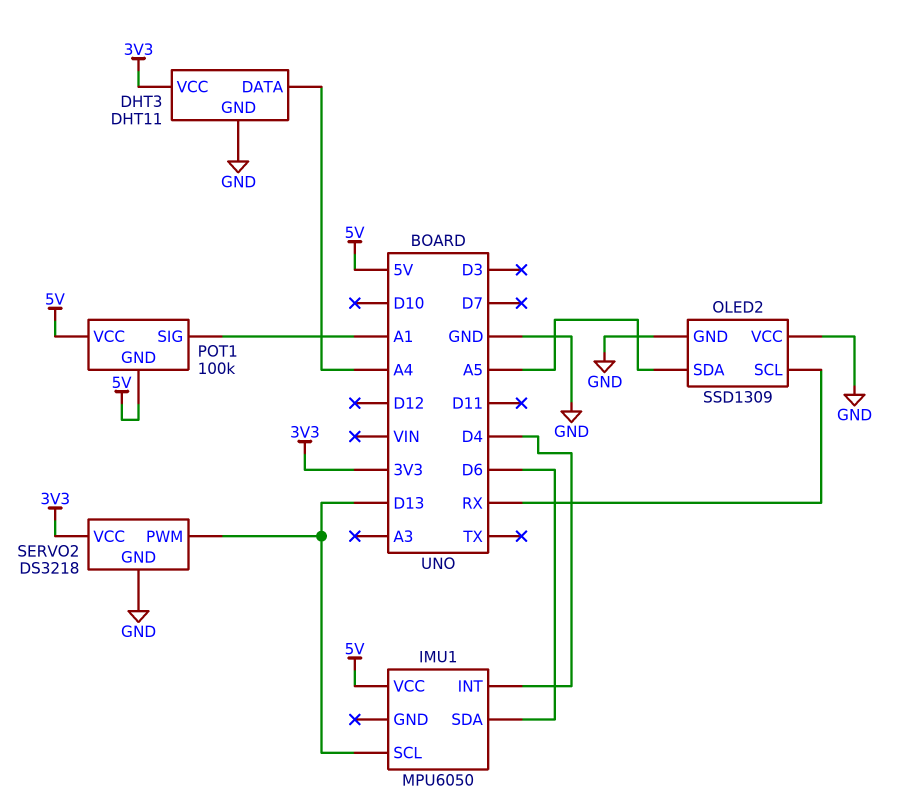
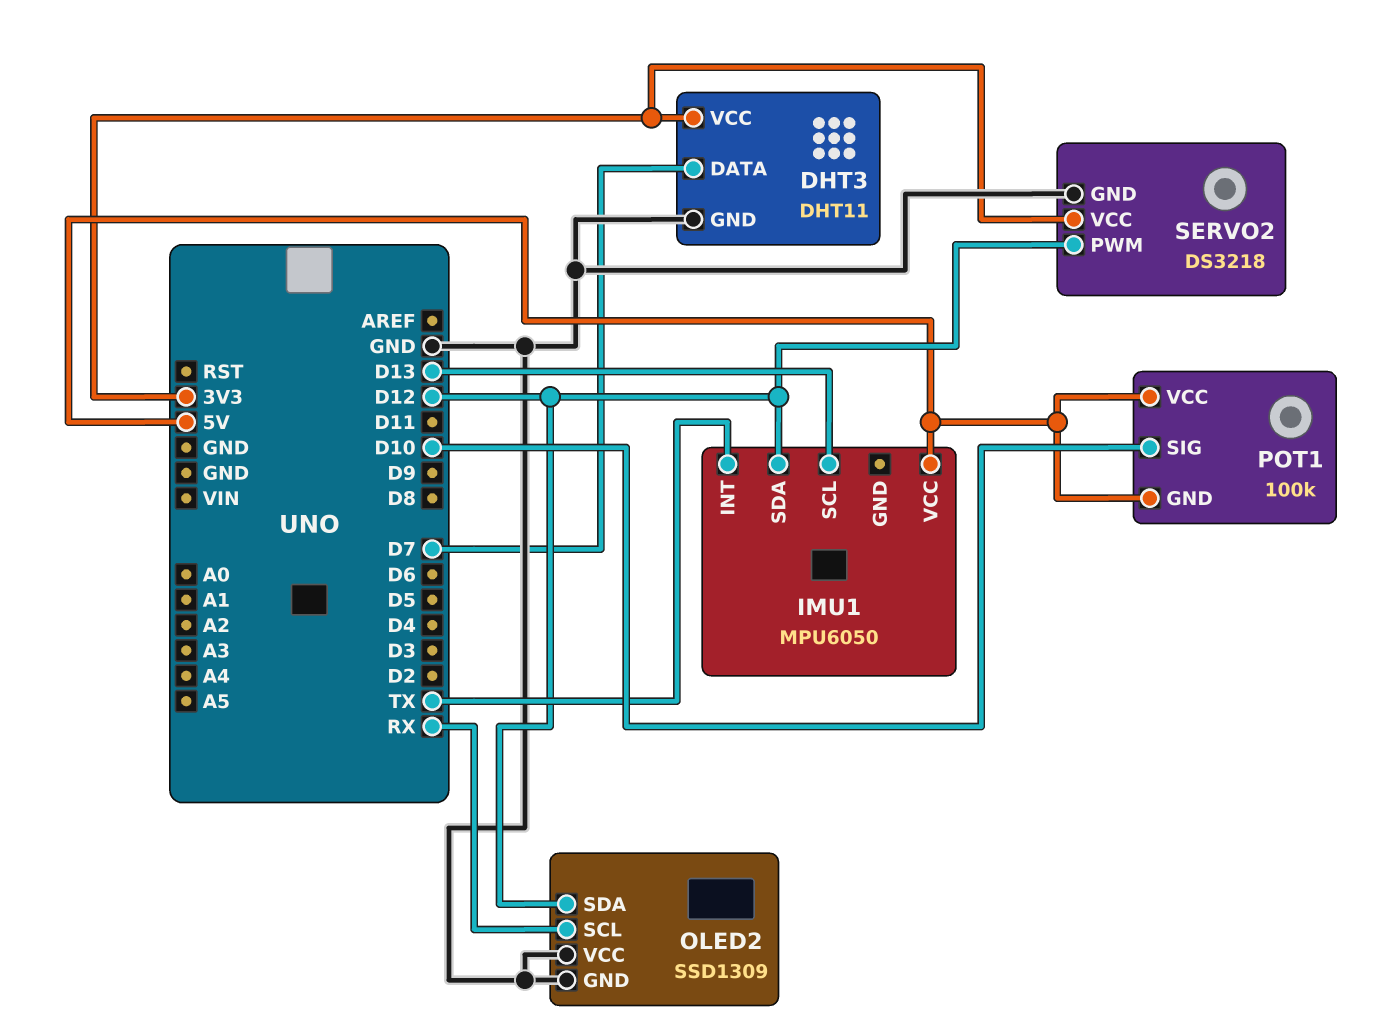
DHT3 pin DATA: A4 -> D7
IMU1 pin INT: D4 -> TX
IMU1 pin SDA: D6 -> D12
OLED2 pin SDA: A5 -> D12
POT1 pin SIG: A1 -> D10
SERVO2 pin PWM: D13 -> D12

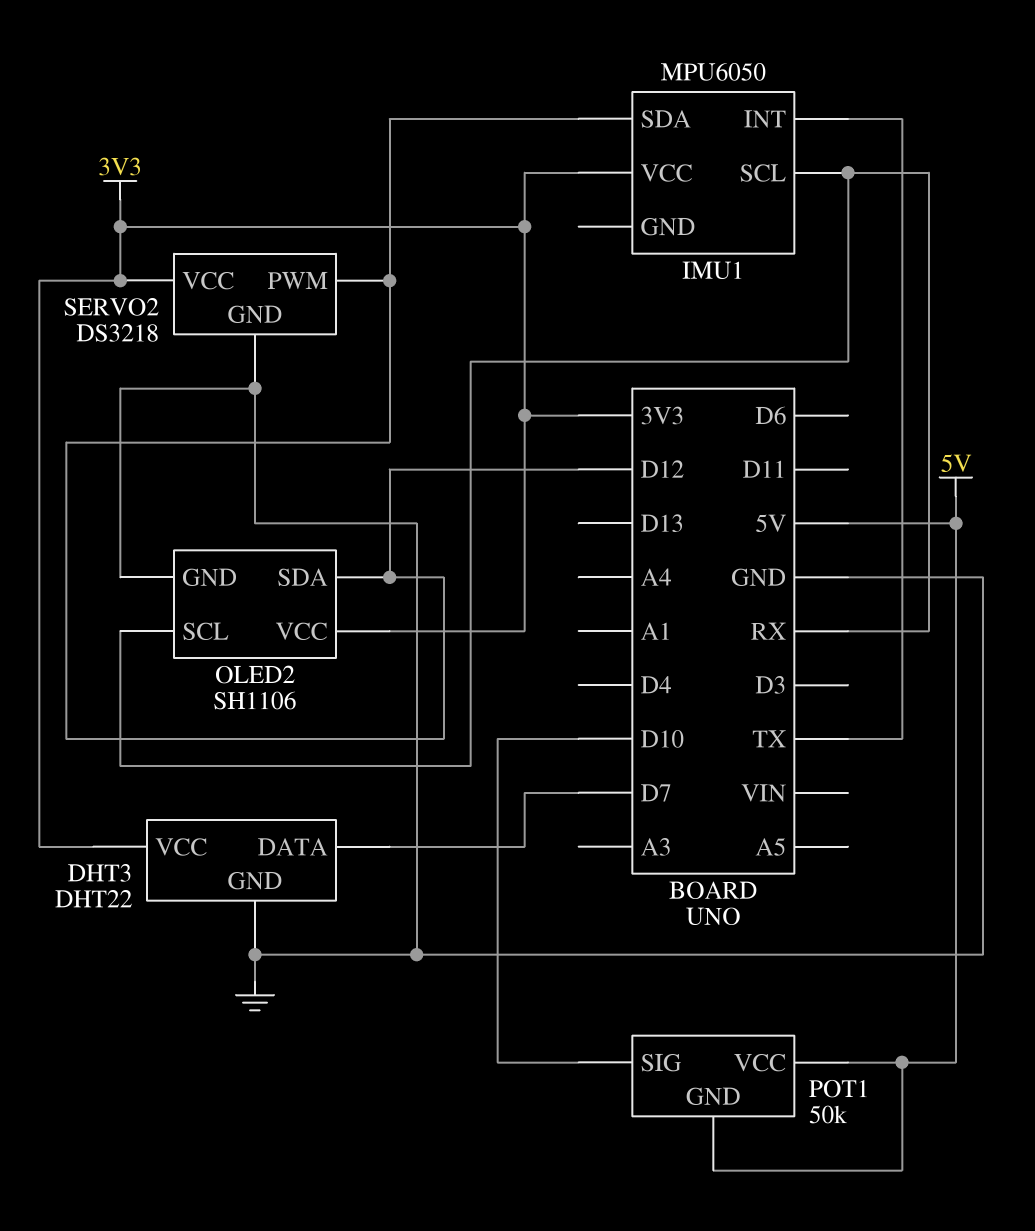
DHT3: DHT11 -> DHT22
IMU1 pin SCL: D13 -> RX
IMU1 pin VCC: 5V -> 3V3
OLED2: SSD1309 -> SH1106
OLED2 pin VCC: GND -> 3V3
POT1: 100k -> 50k

